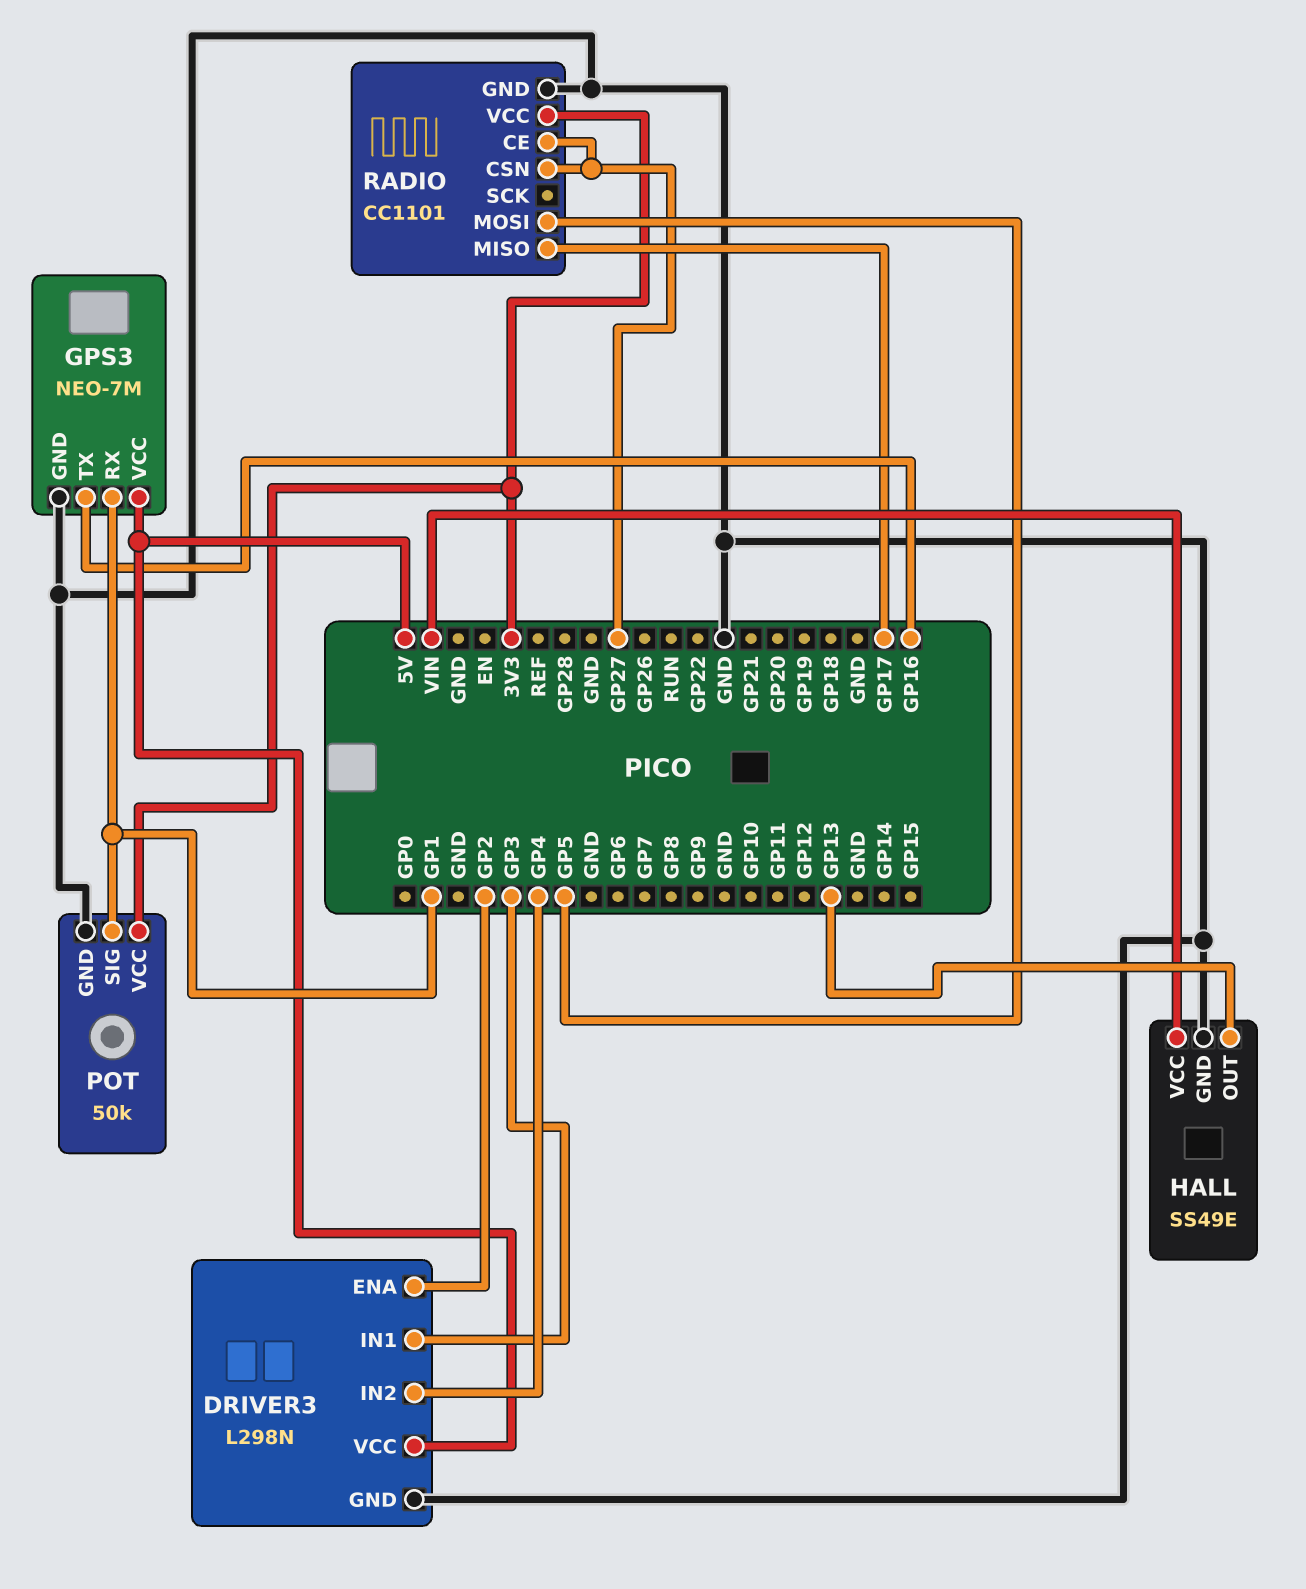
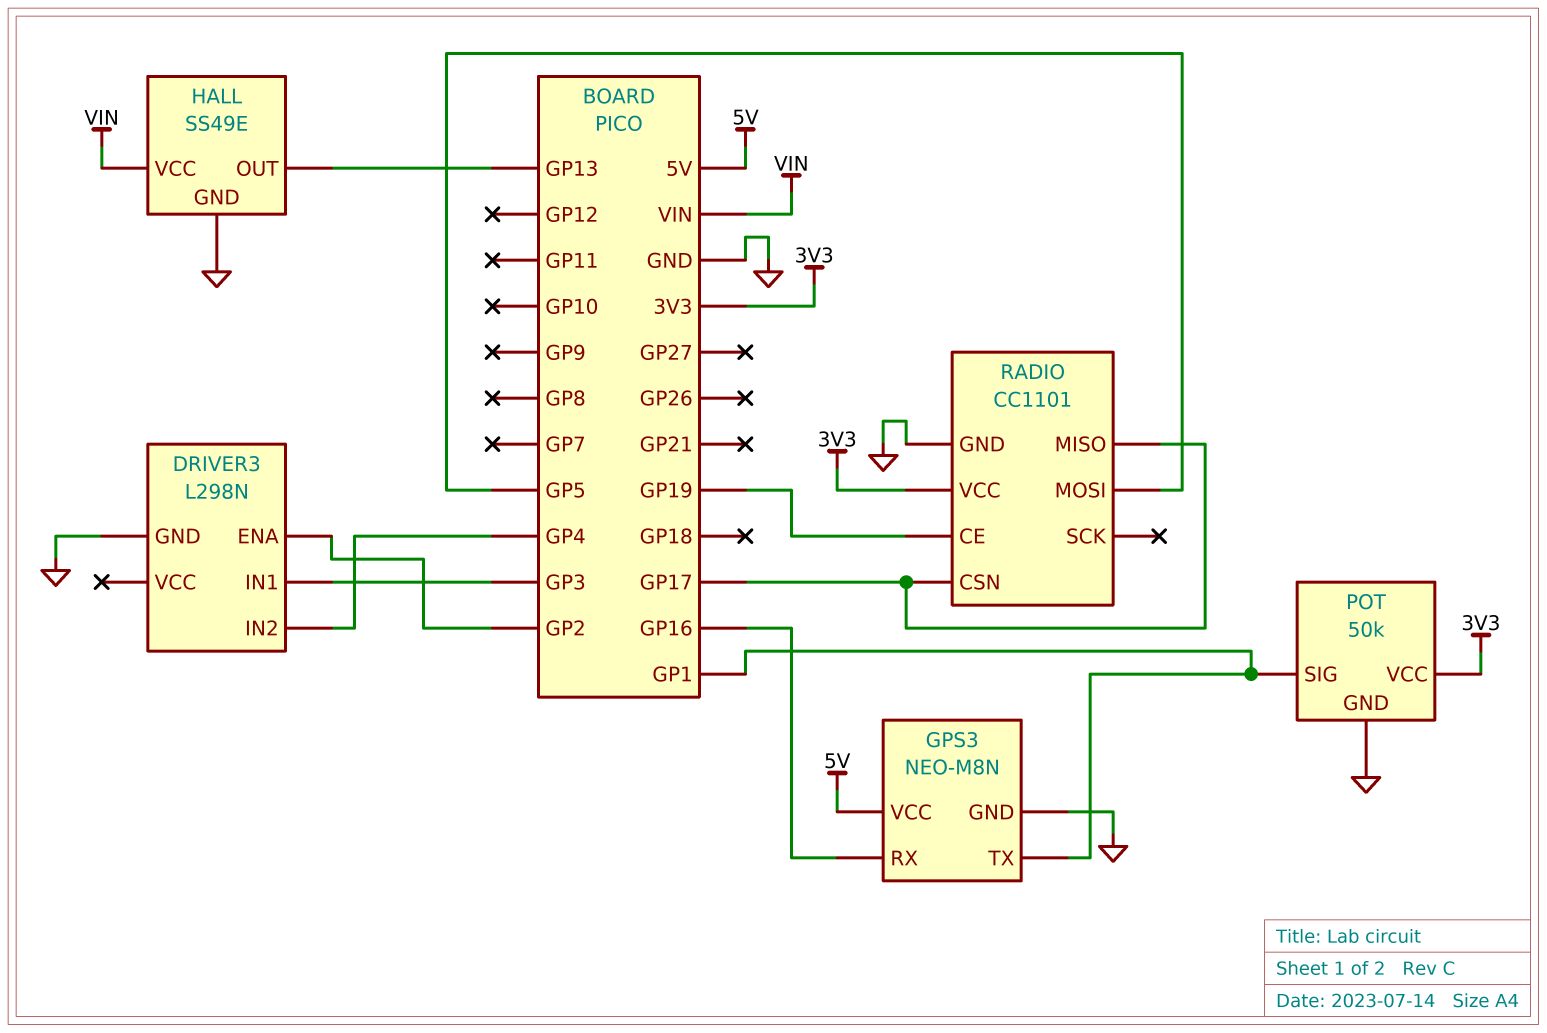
DRIVER3 pin VCC: 5V -> none
GPS3: NEO-7M -> NEO-M8N
GPS3 pin RX: GP1 -> GP16
GPS3 pin TX: GP16 -> GP1
RADIO pin CE: GP27 -> GP19
RADIO pin CSN: GP27 -> GP17

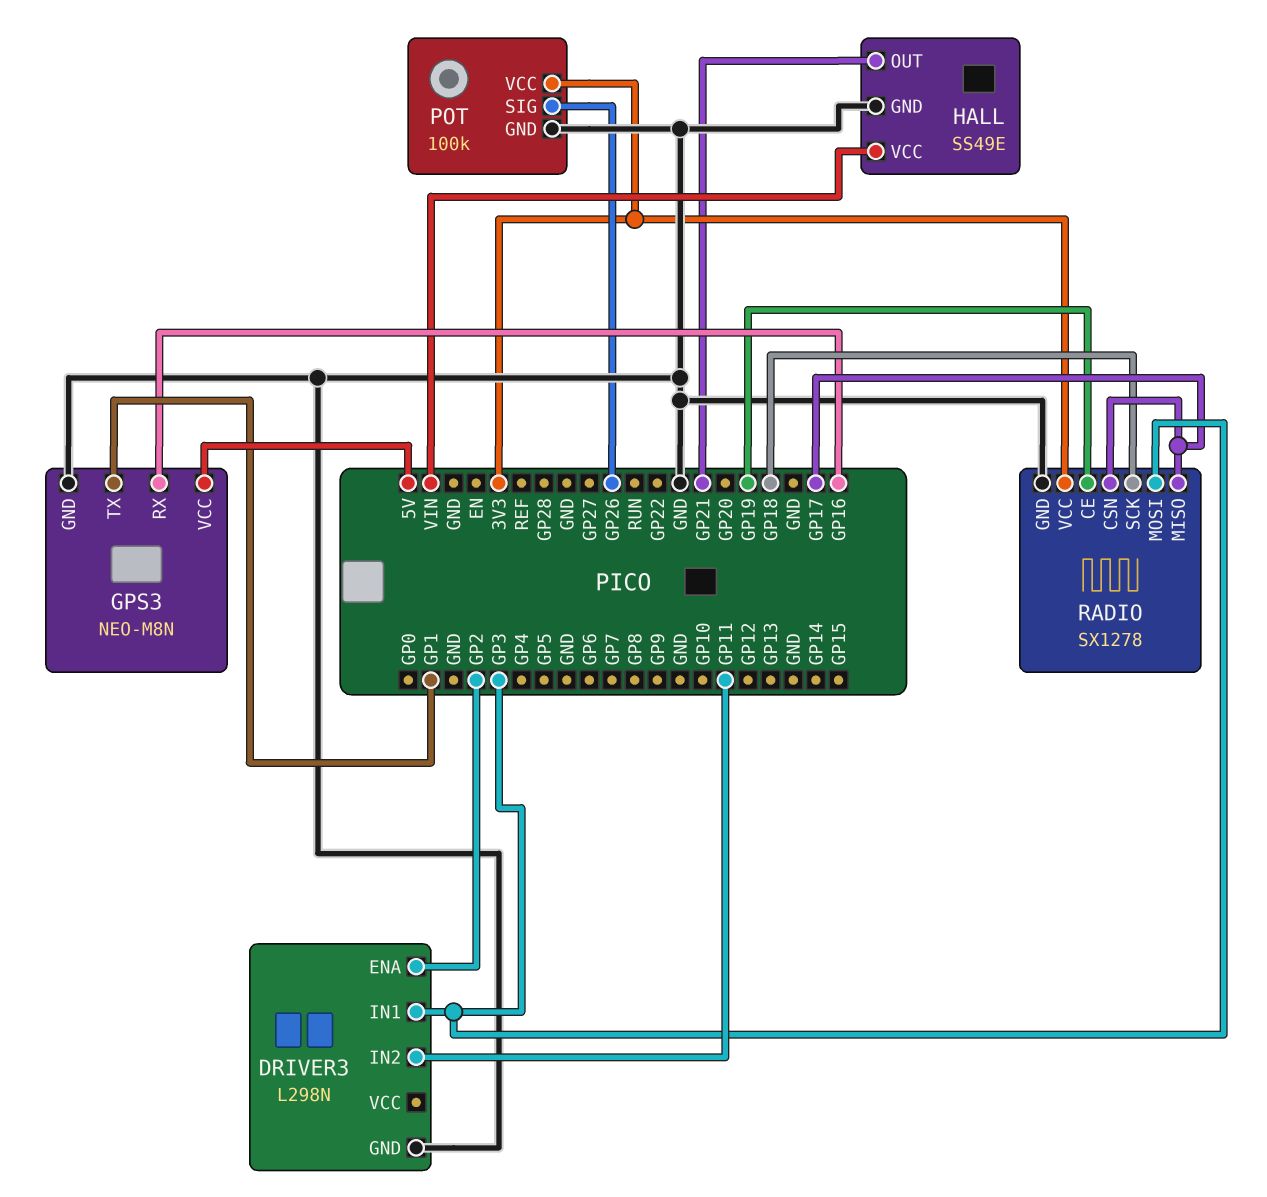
DRIVER3 pin IN2: GP4 -> GP11
HALL pin OUT: GP13 -> GP21
POT: 50k -> 100k
POT pin SIG: GP1 -> GP26
RADIO: CC1101 -> SX1278
RADIO pin MOSI: GP5 -> GP3
RADIO pin SCK: none -> GP18

